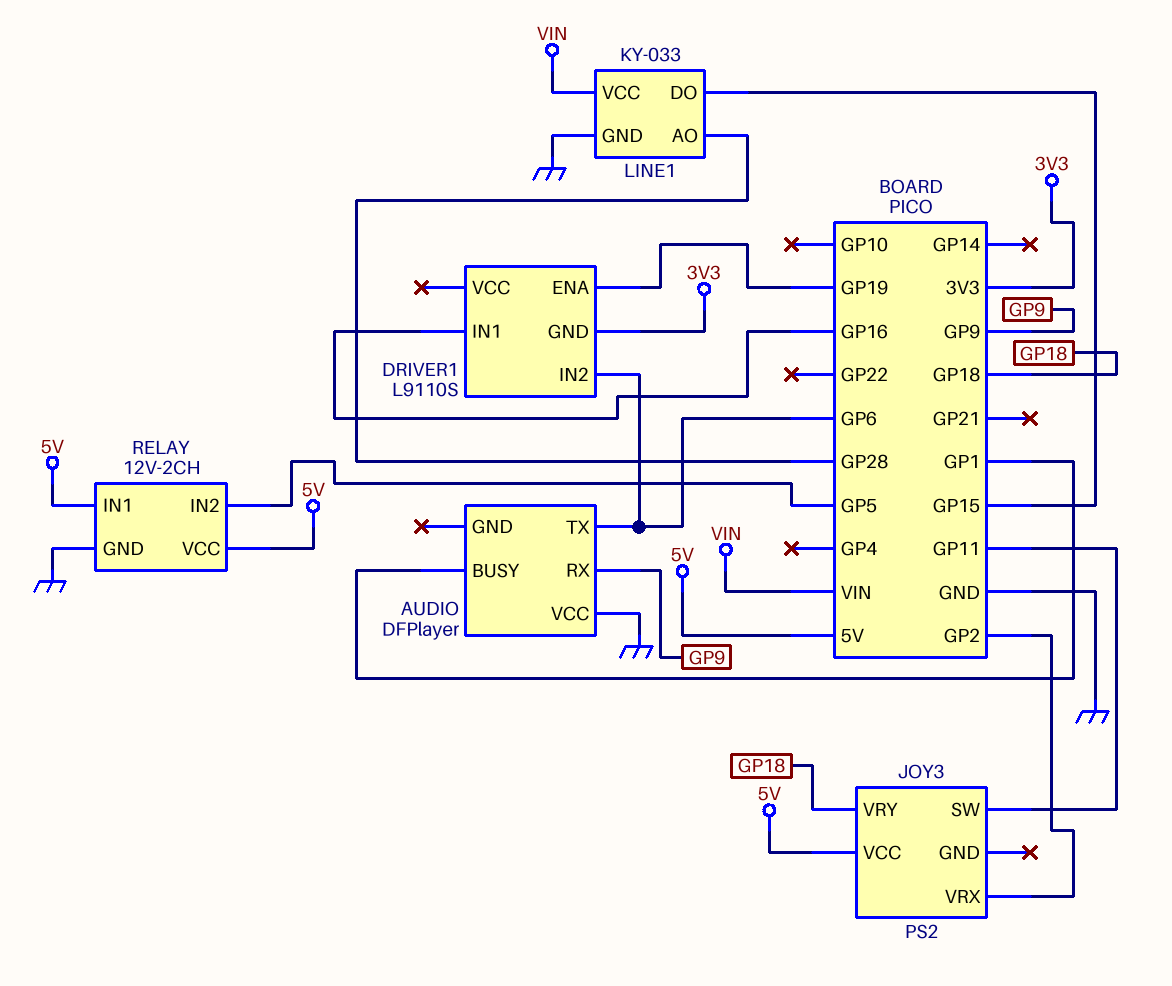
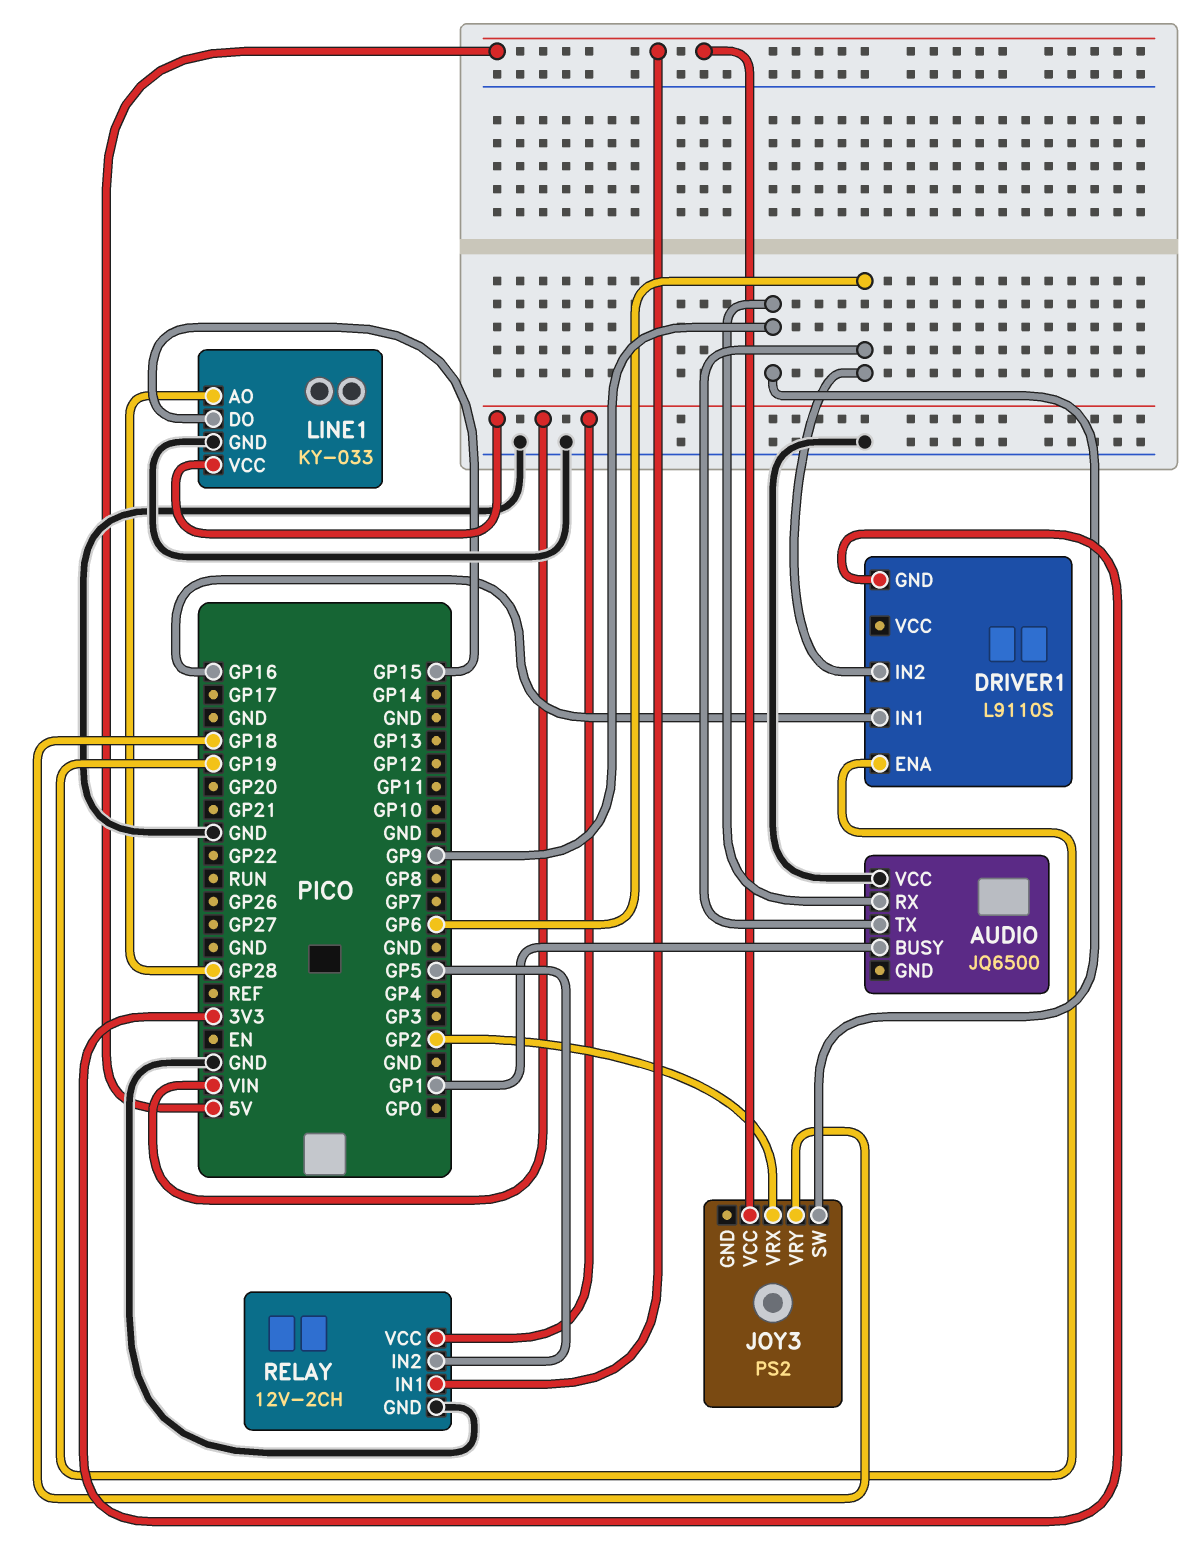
AUDIO: DFPlayer -> JQ6500
JOY3 pin SW: GP11 -> GP9
RELAY pin VCC: 5V -> VIN

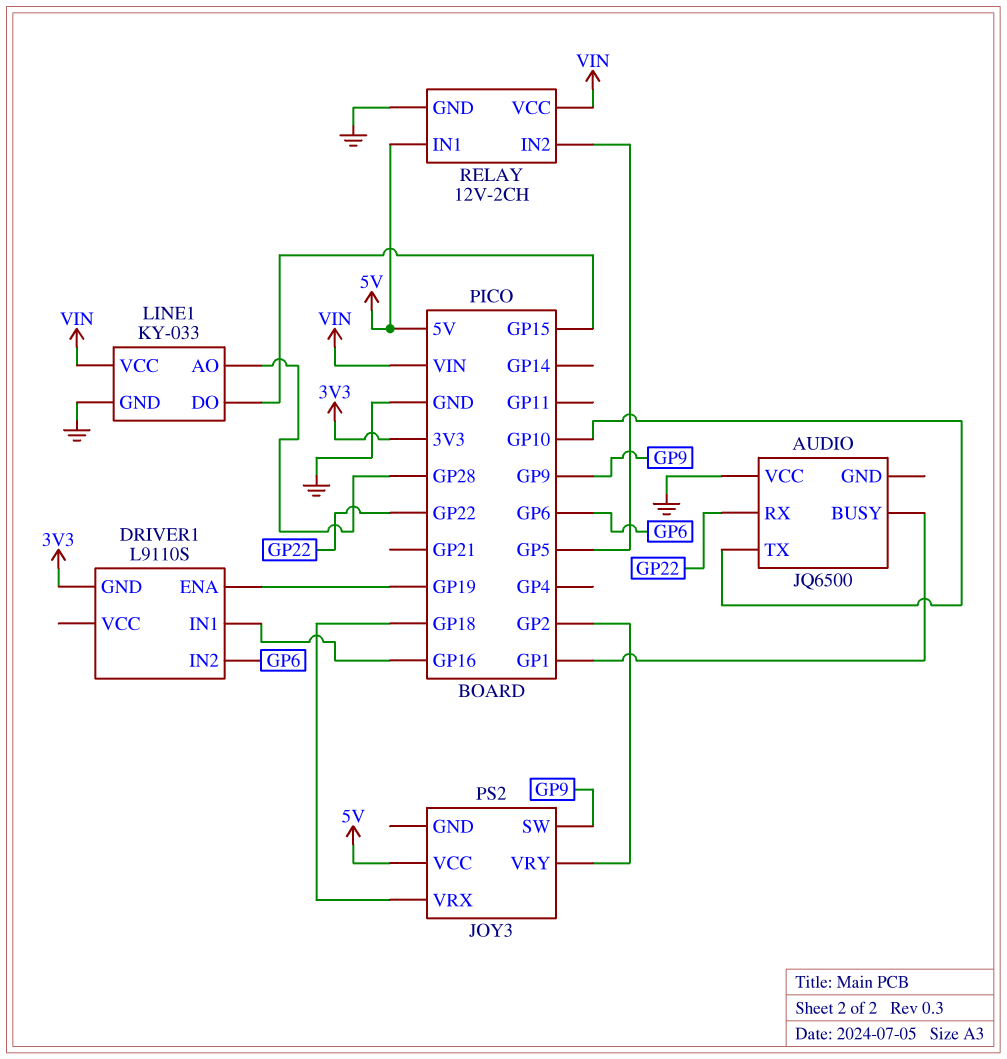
AUDIO pin RX: GP9 -> GP22
AUDIO pin TX: GP6 -> GP10
JOY3 pin VRX: GP2 -> GP18
JOY3 pin VRY: GP18 -> GP2

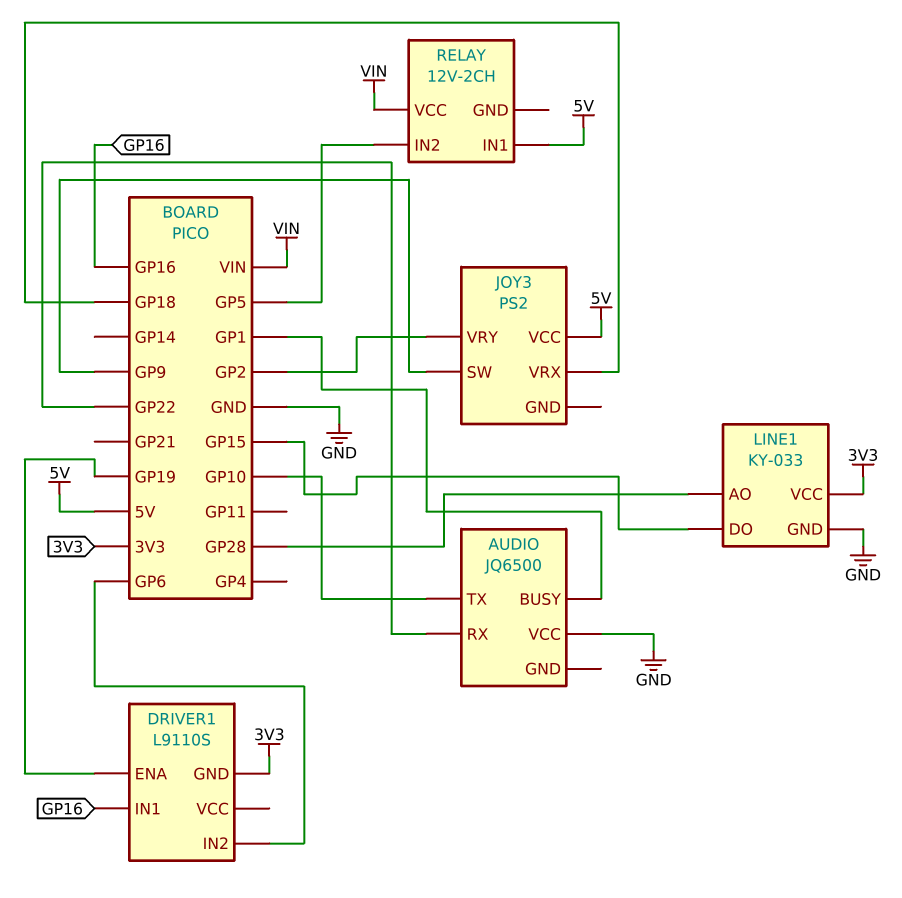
LINE1 pin VCC: VIN -> 3V3
RELAY pin GND: GND -> none

